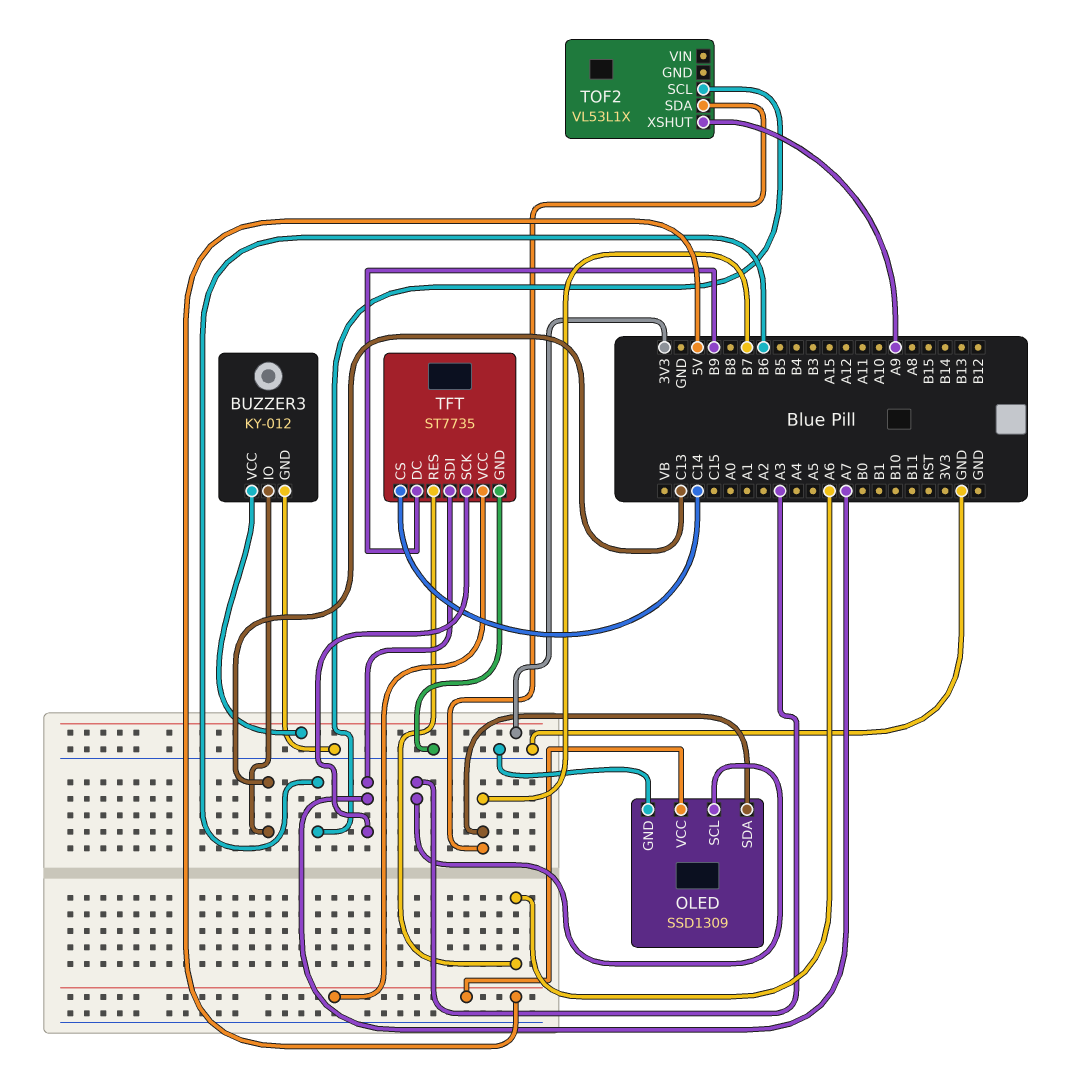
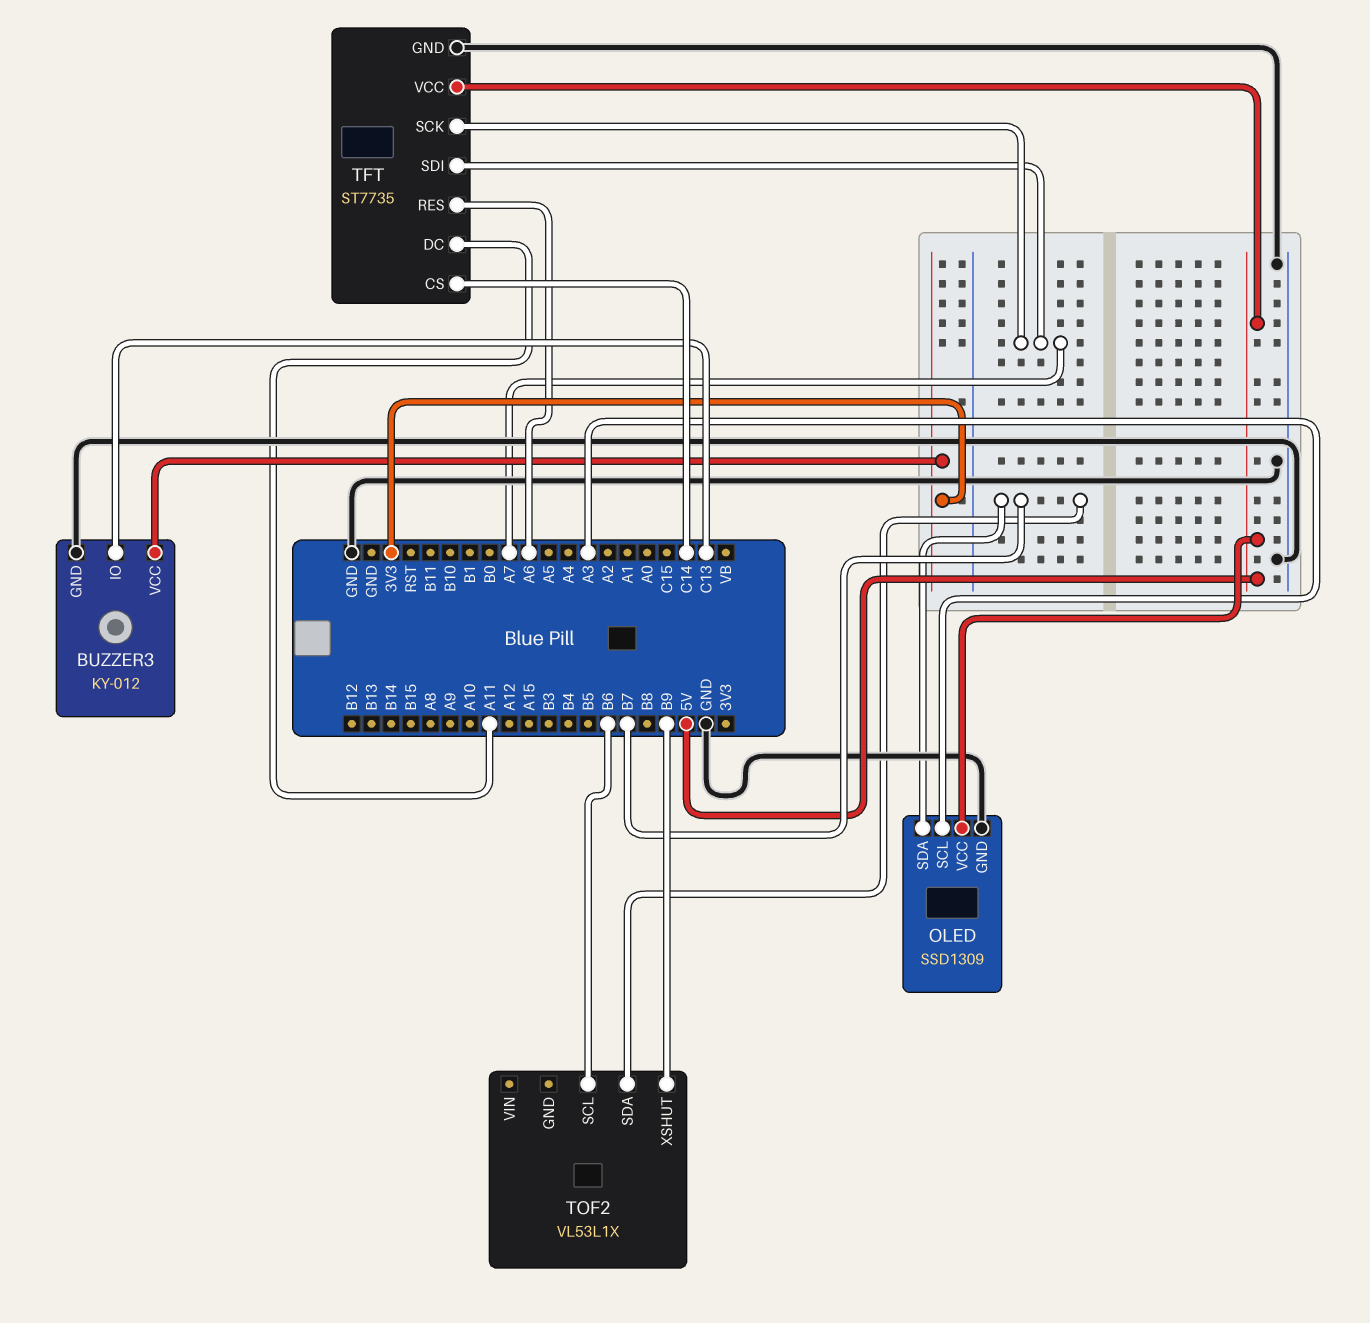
TFT pin DC: B9 -> A11
TOF2 pin XSHUT: A9 -> B9

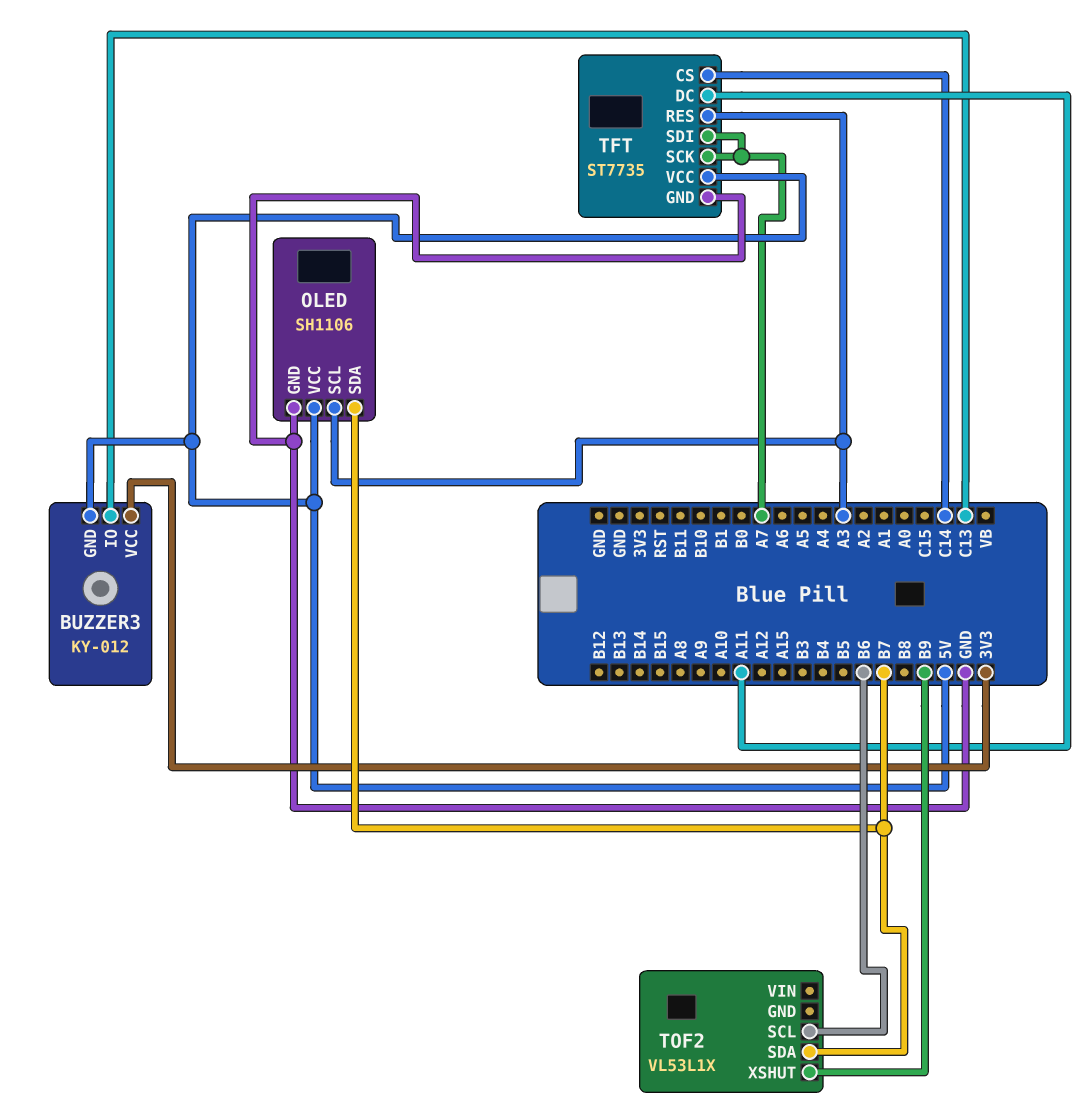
BUZZER3 pin GND: GND -> 5V
OLED: SSD1309 -> SH1106
TFT pin RES: A6 -> A3

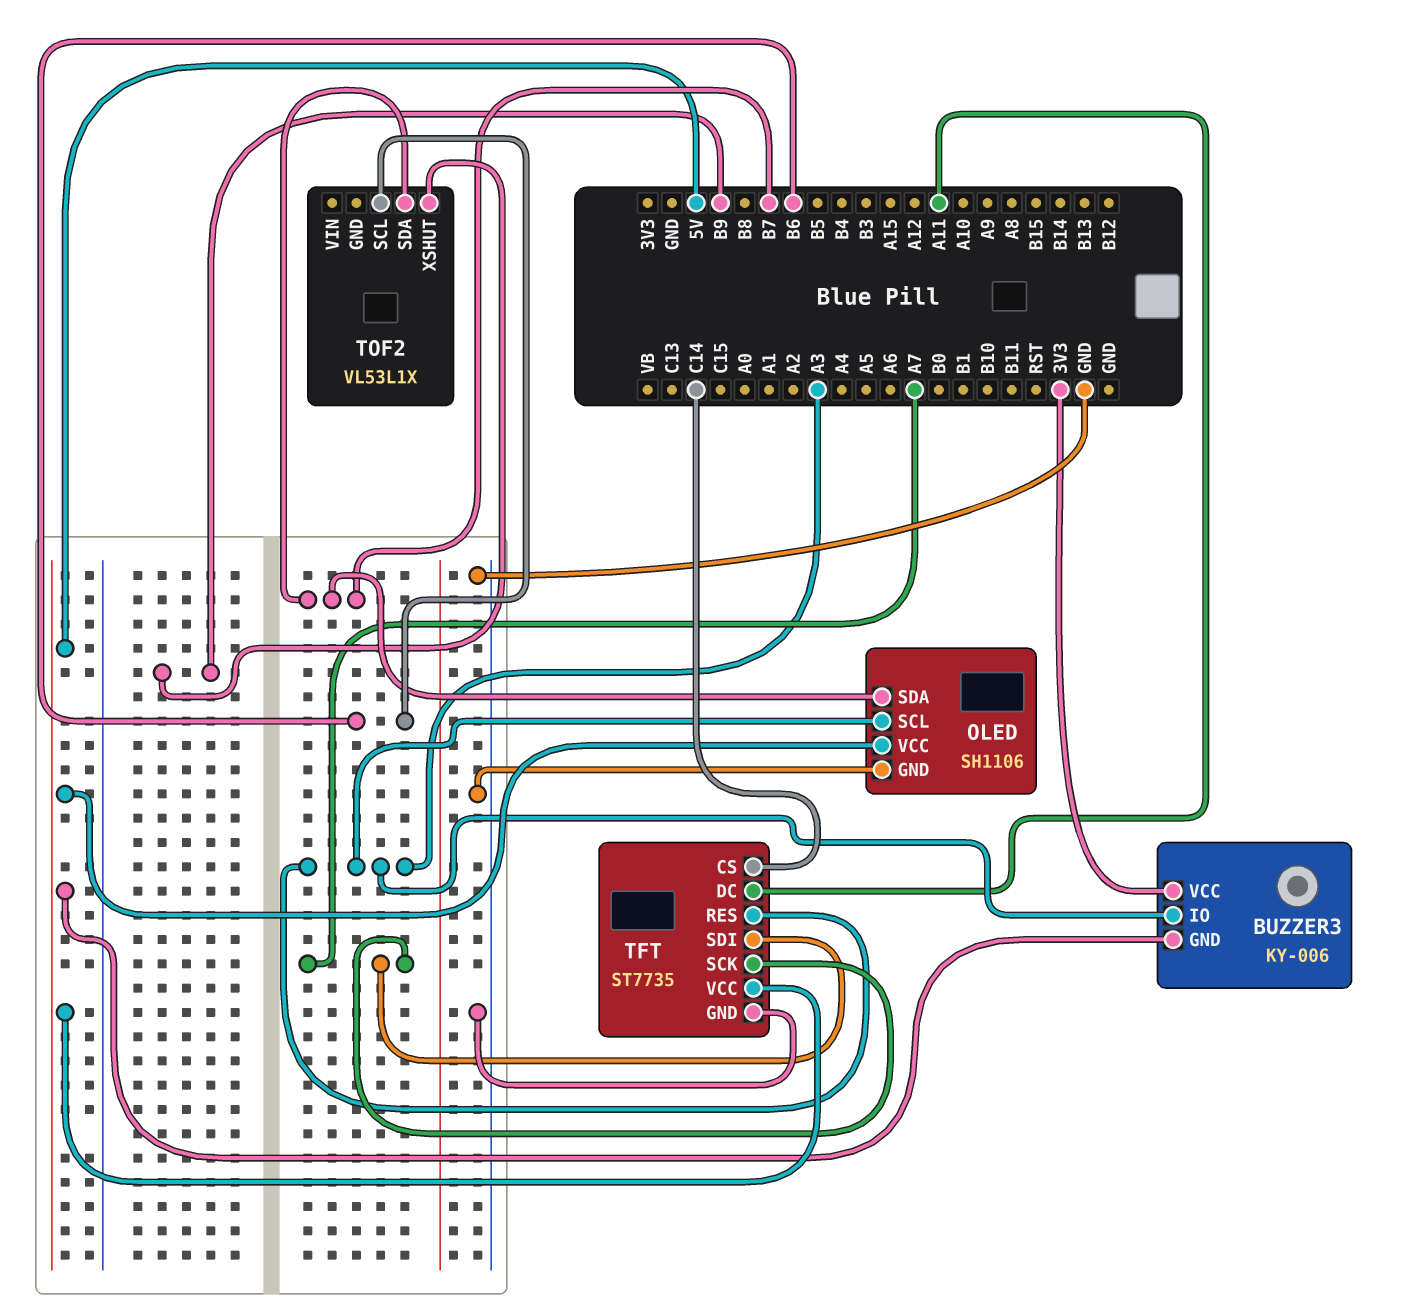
BUZZER3: KY-012 -> KY-006
BUZZER3 pin IO: C13 -> A3

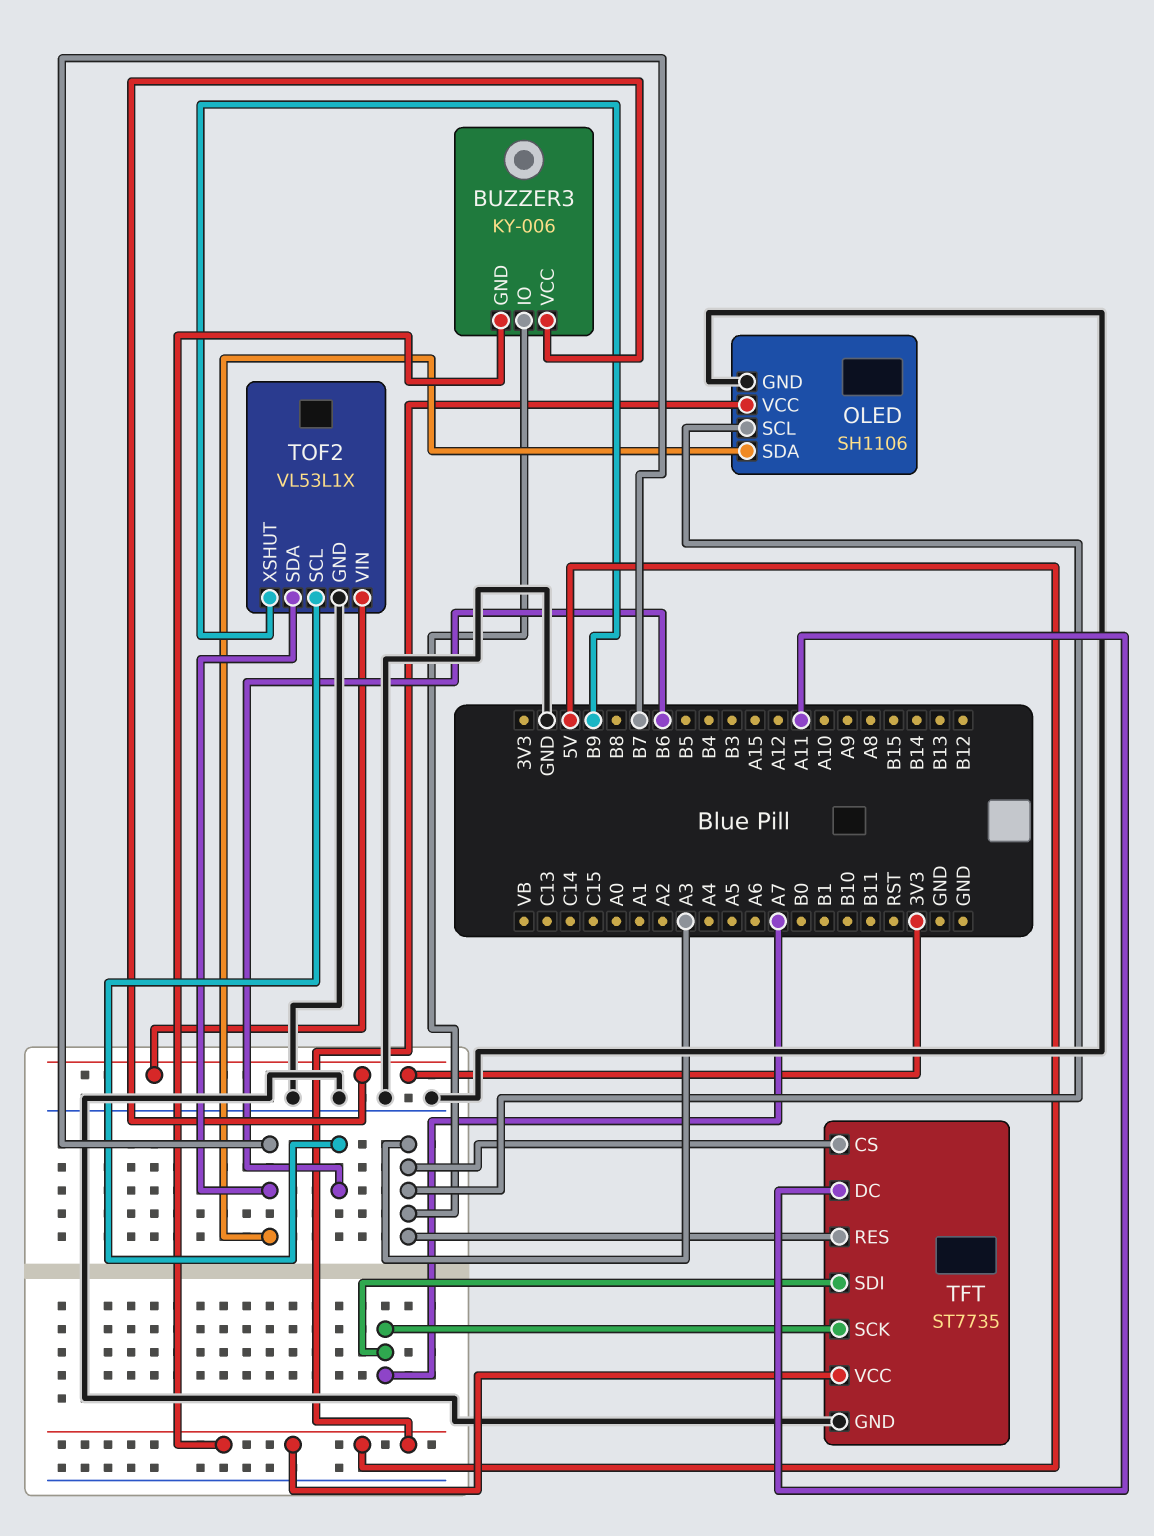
TFT pin CS: C14 -> A3
TOF2 pin GND: none -> GND
TOF2 pin VIN: none -> 3V3

